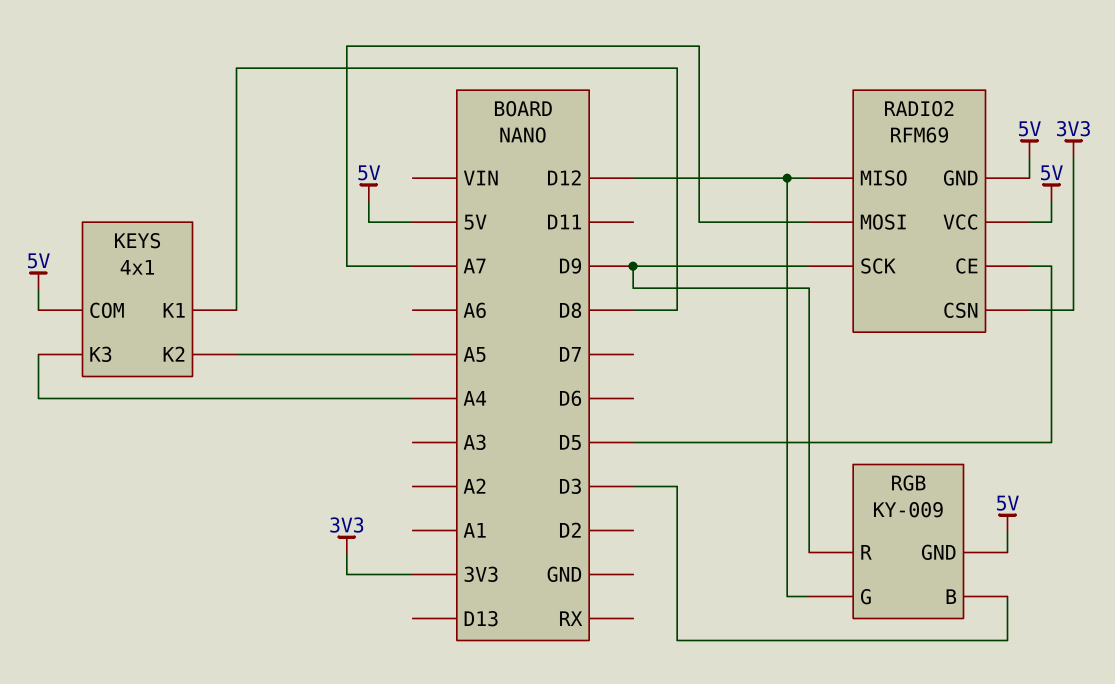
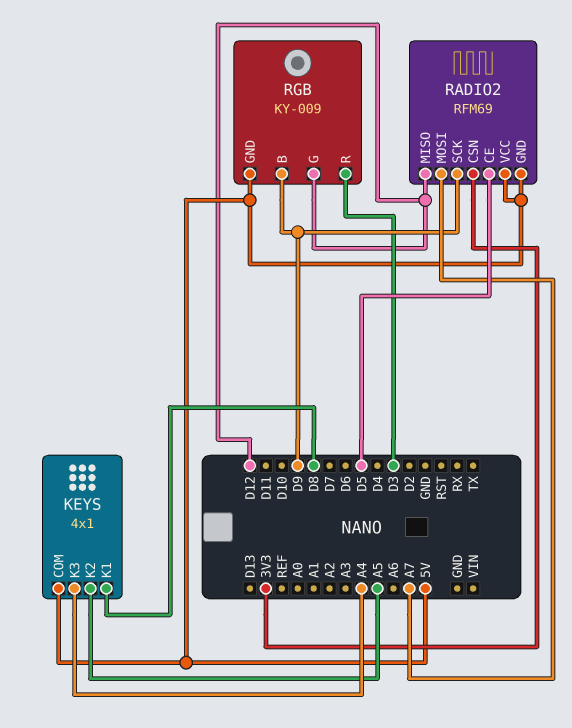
RGB pin B: D3 -> D9
RGB pin R: D9 -> D3

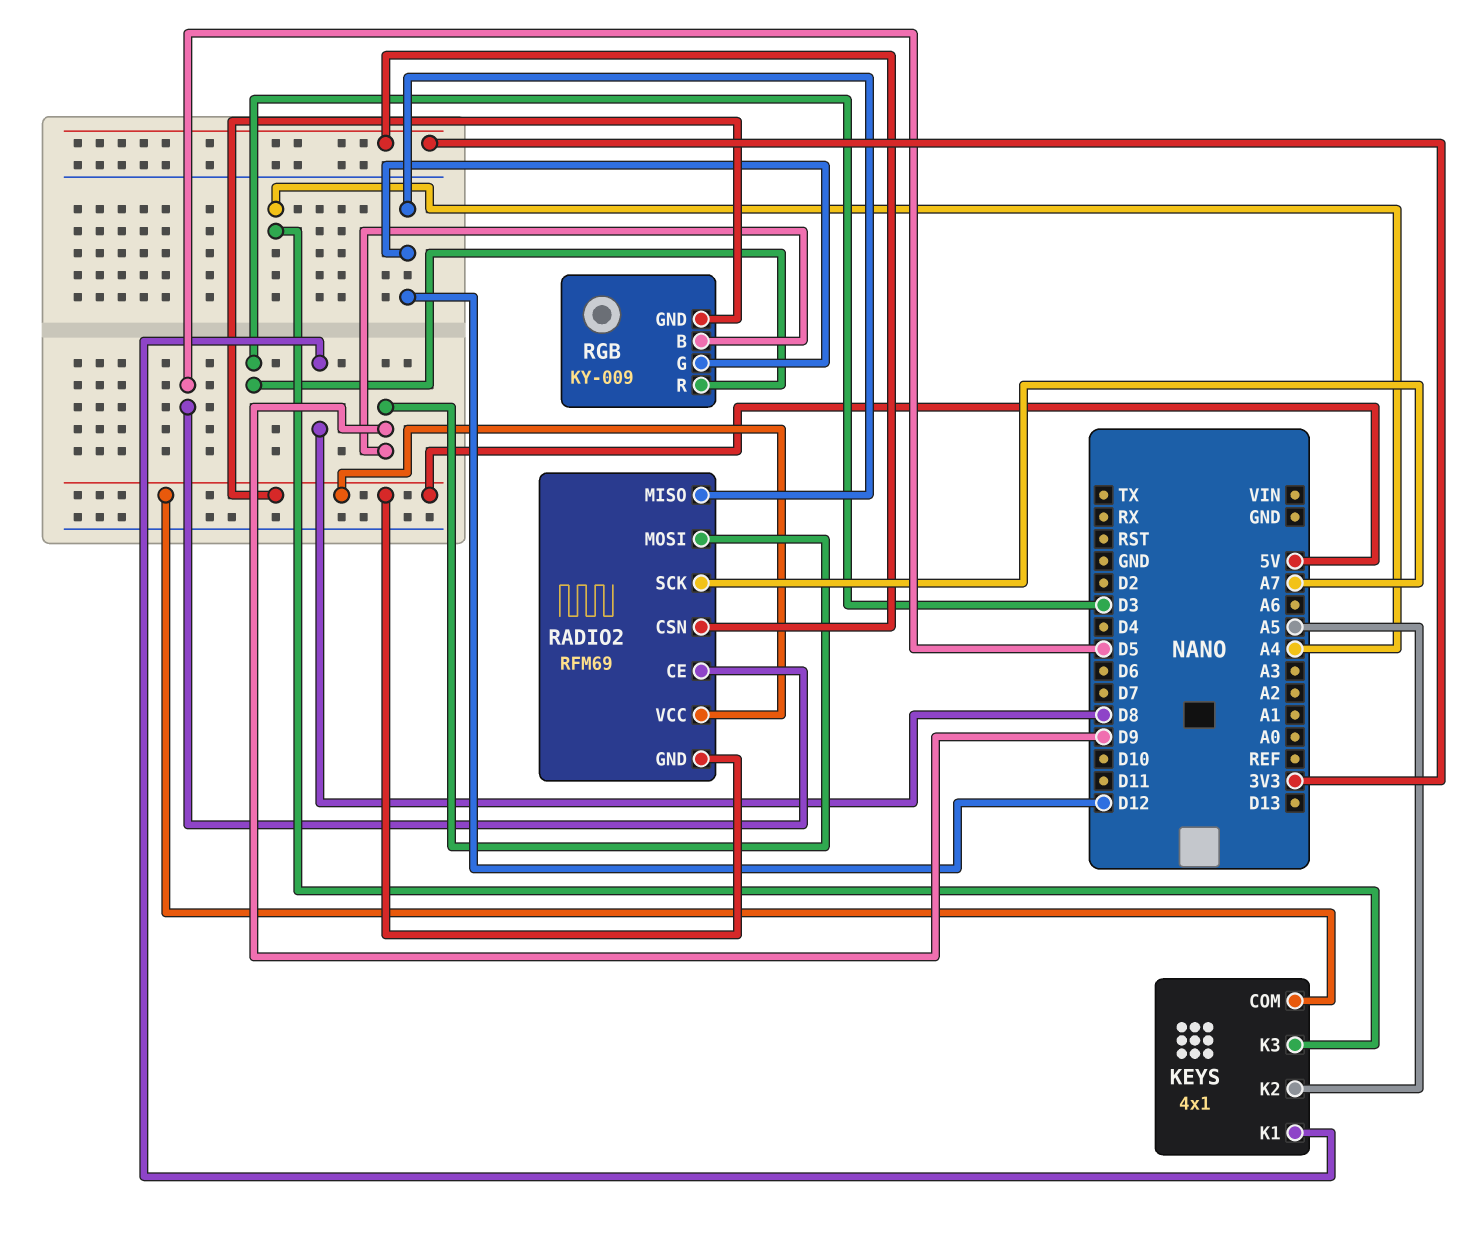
RADIO2 pin MOSI: A7 -> D9
RADIO2 pin SCK: D9 -> A7

